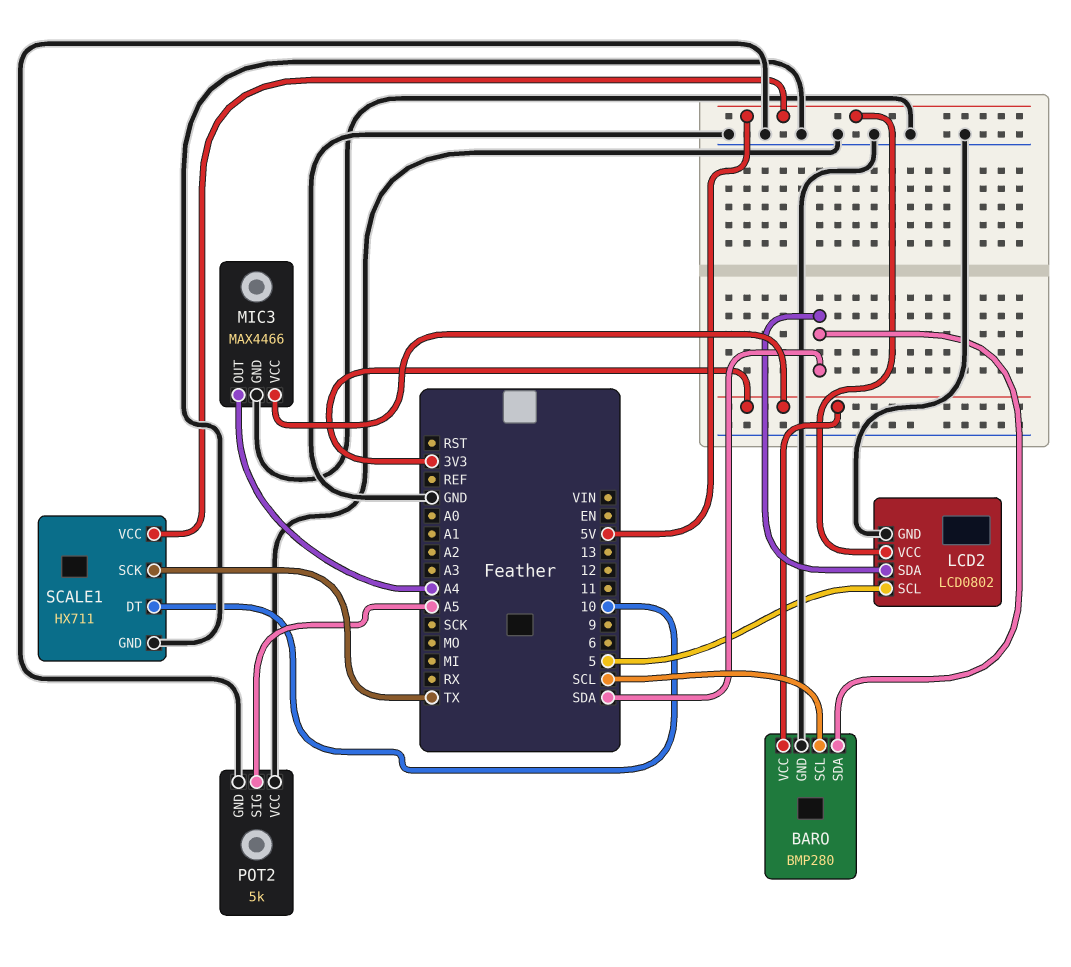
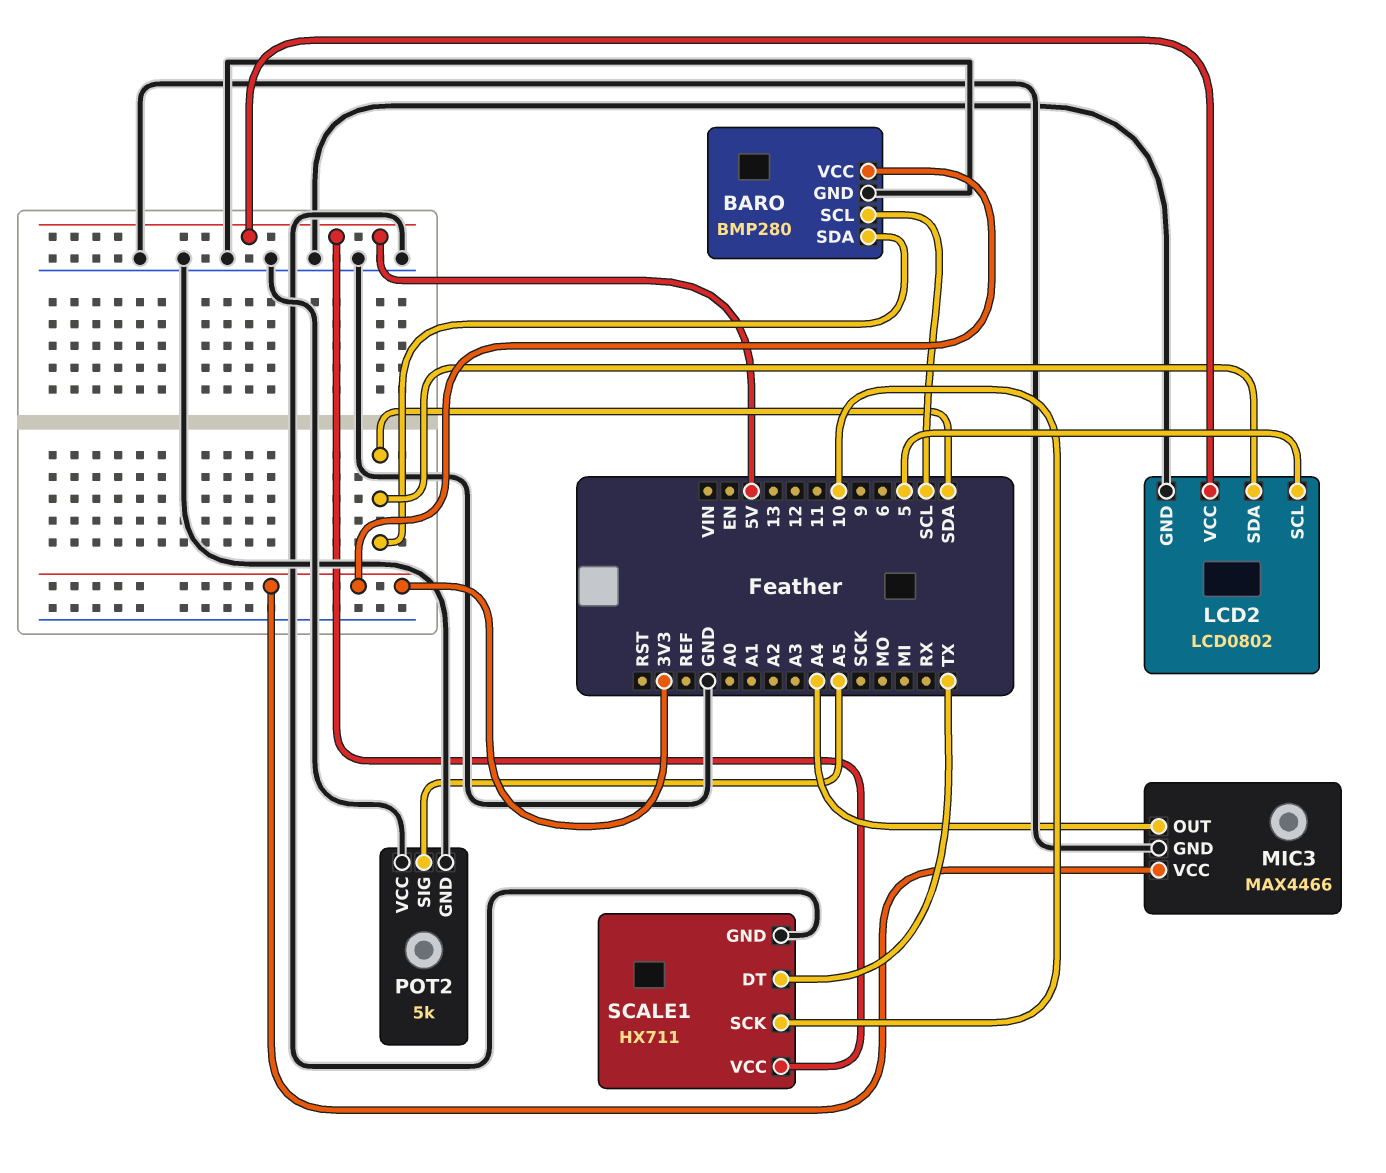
SCALE1 pin DT: 10 -> TX
SCALE1 pin SCK: TX -> 10

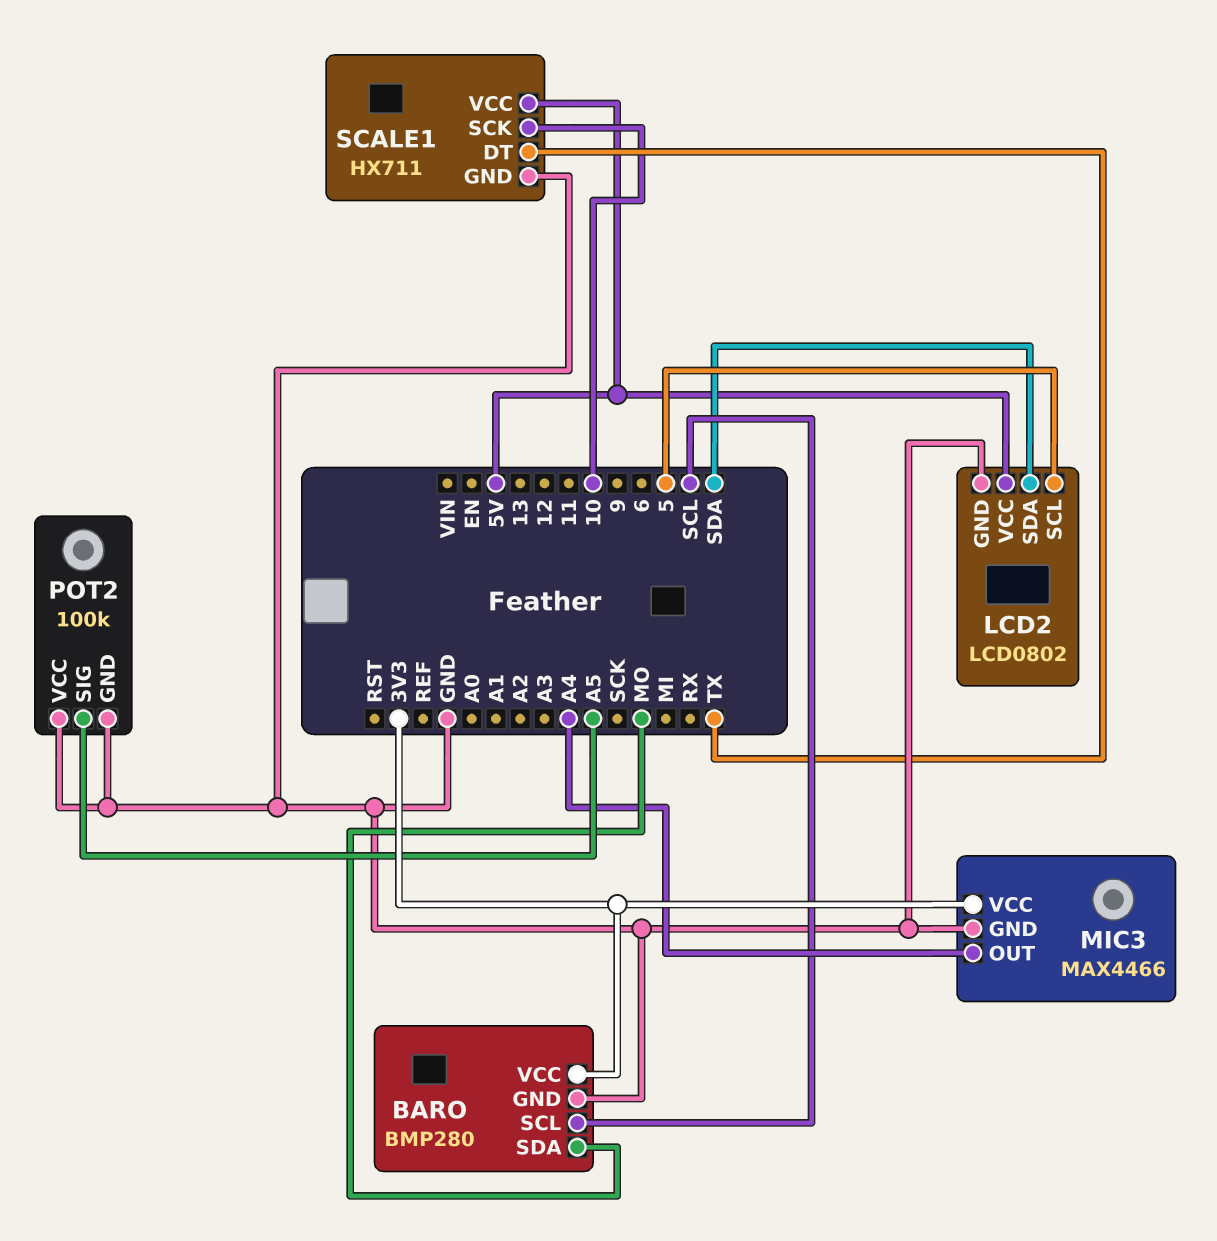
BARO pin SDA: SDA -> MO
POT2: 5k -> 100k

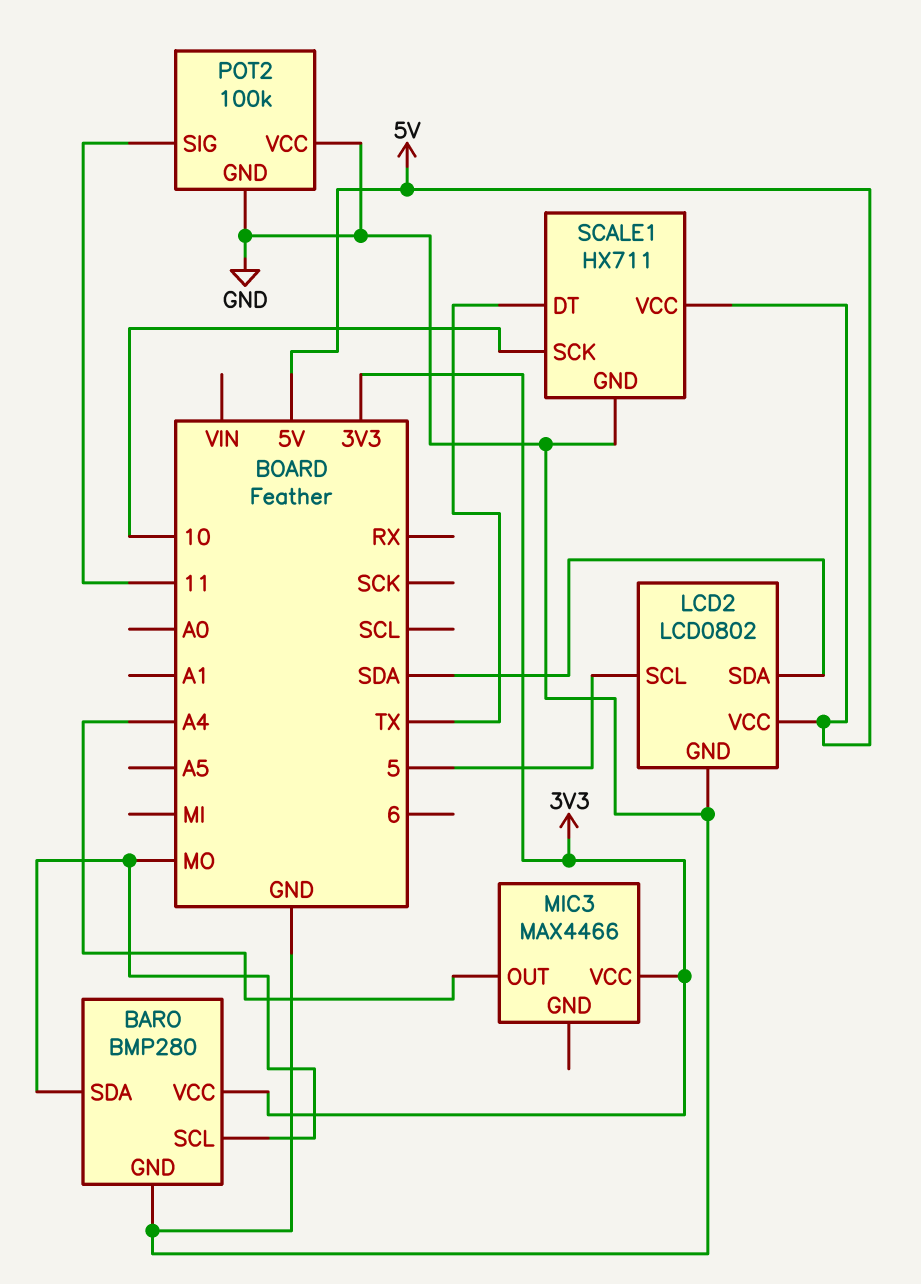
BARO pin SCL: SCL -> MO
MIC3 pin GND: GND -> none
POT2 pin SIG: A5 -> 11

